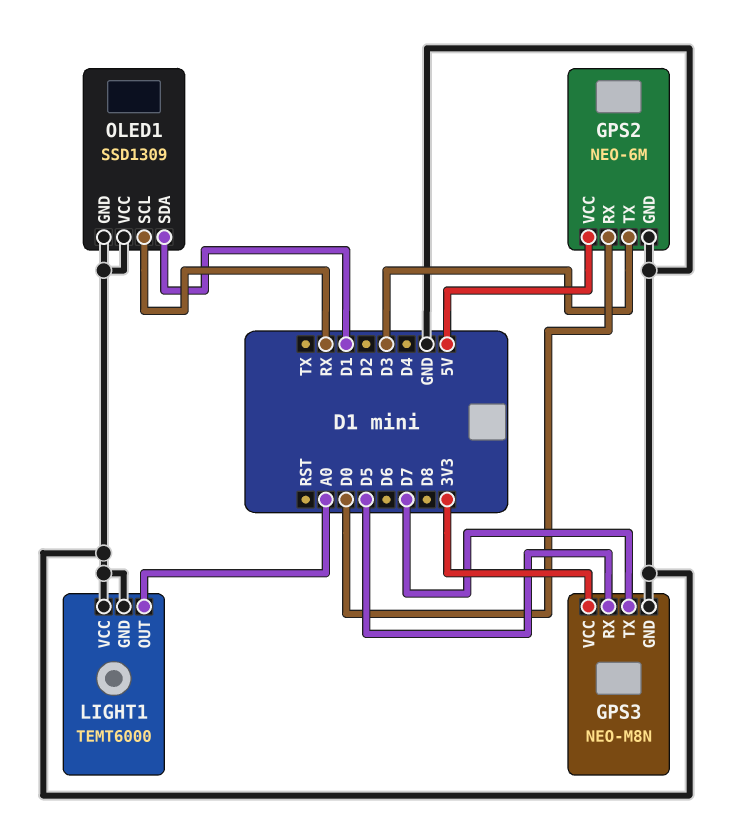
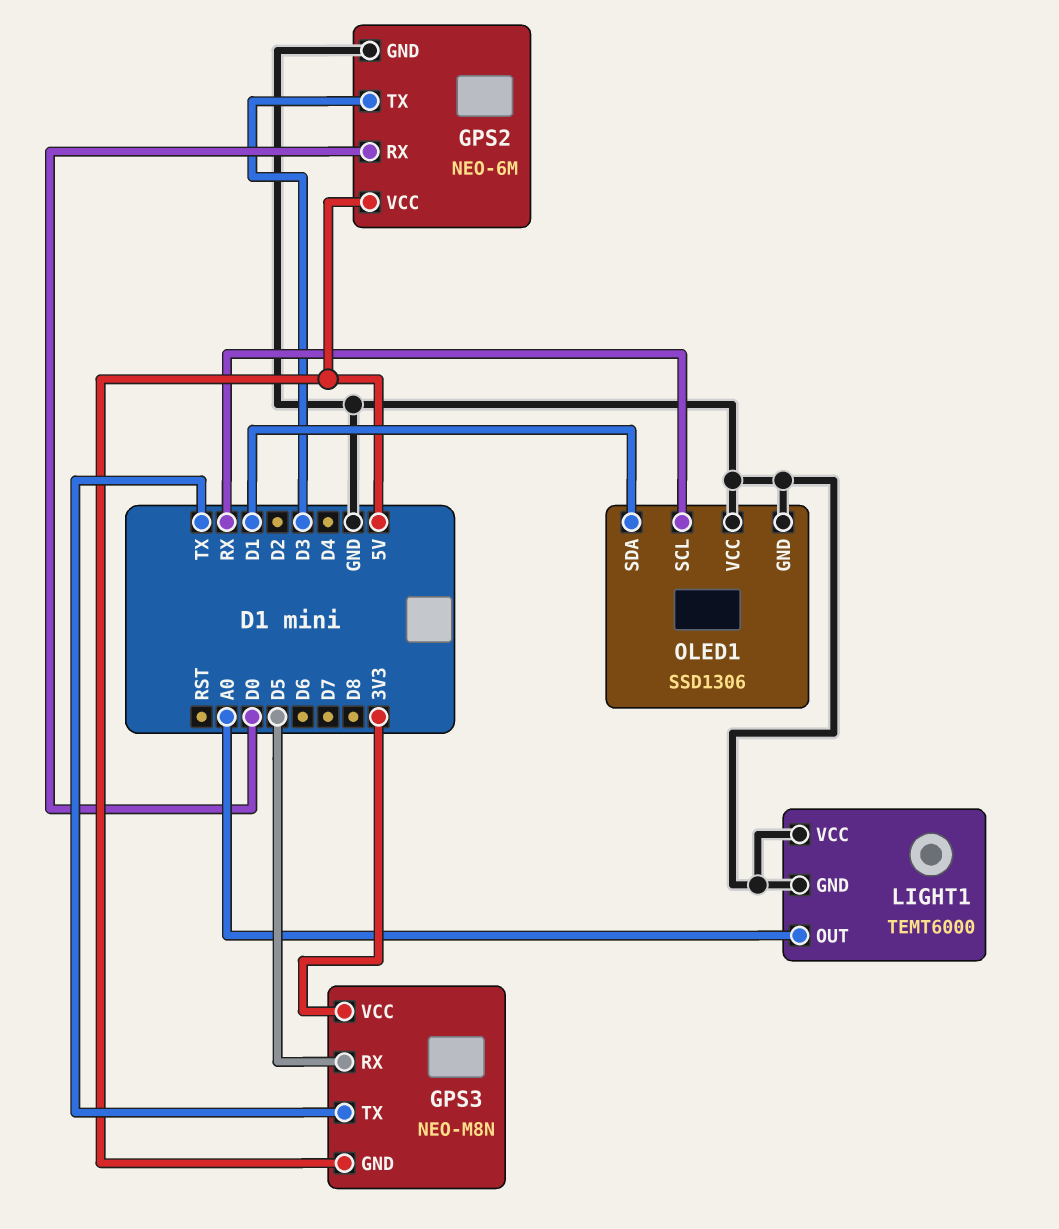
GPS3 pin GND: GND -> 5V
GPS3 pin TX: D7 -> TX
OLED1: SSD1309 -> SSD1306

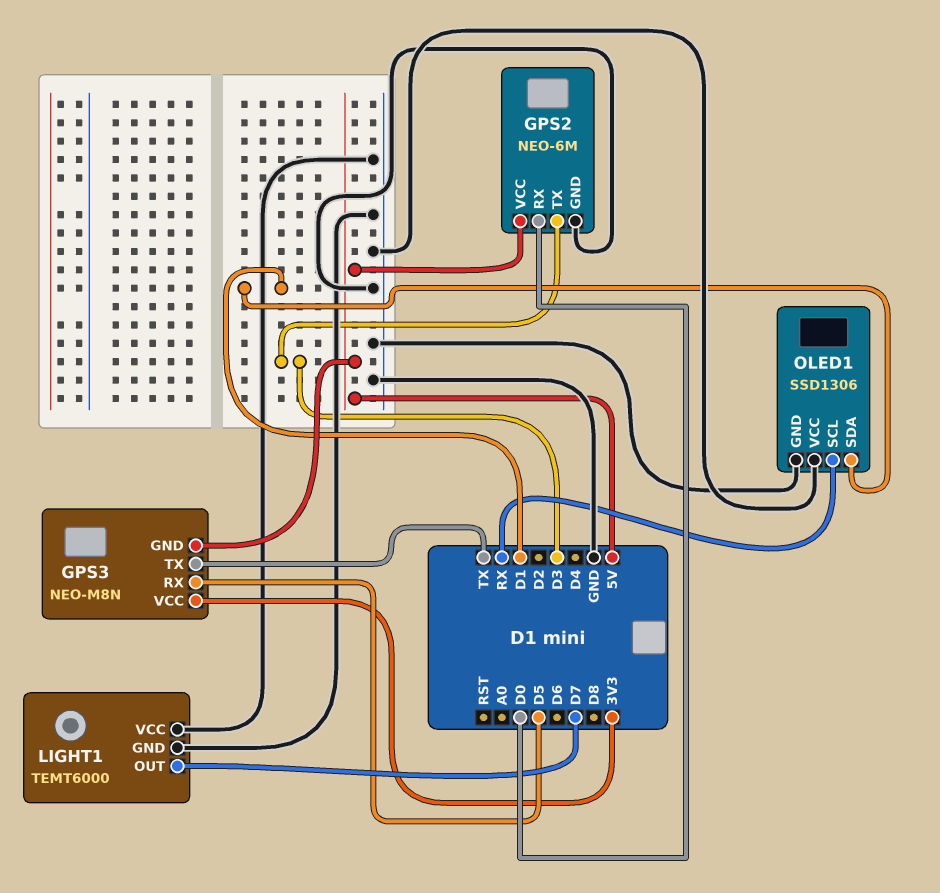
LIGHT1 pin OUT: A0 -> D7

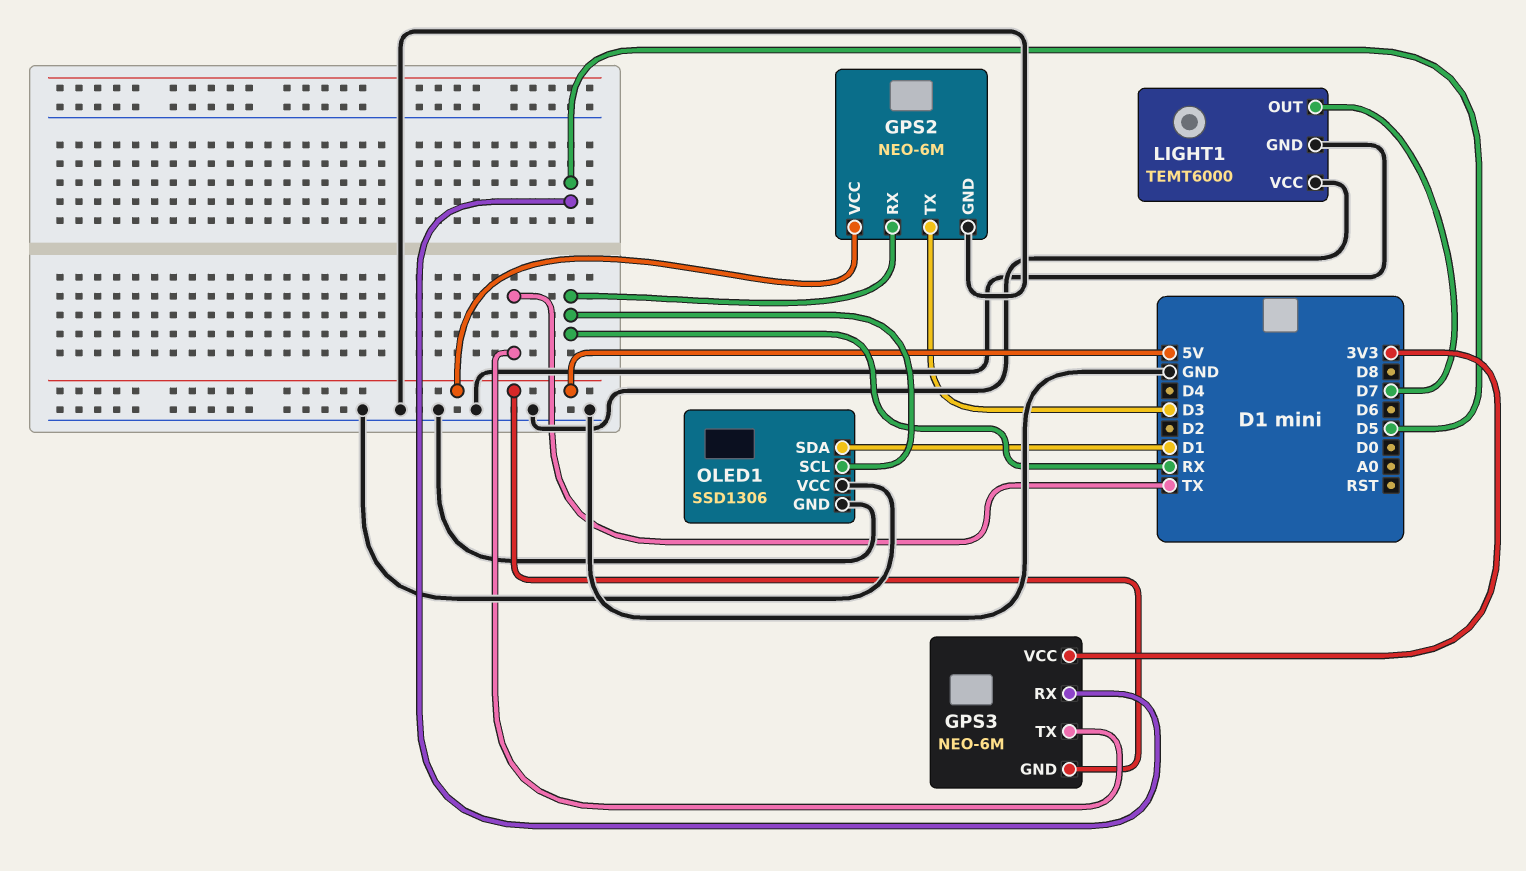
GPS2 pin RX: D0 -> RX
GPS3: NEO-M8N -> NEO-6M

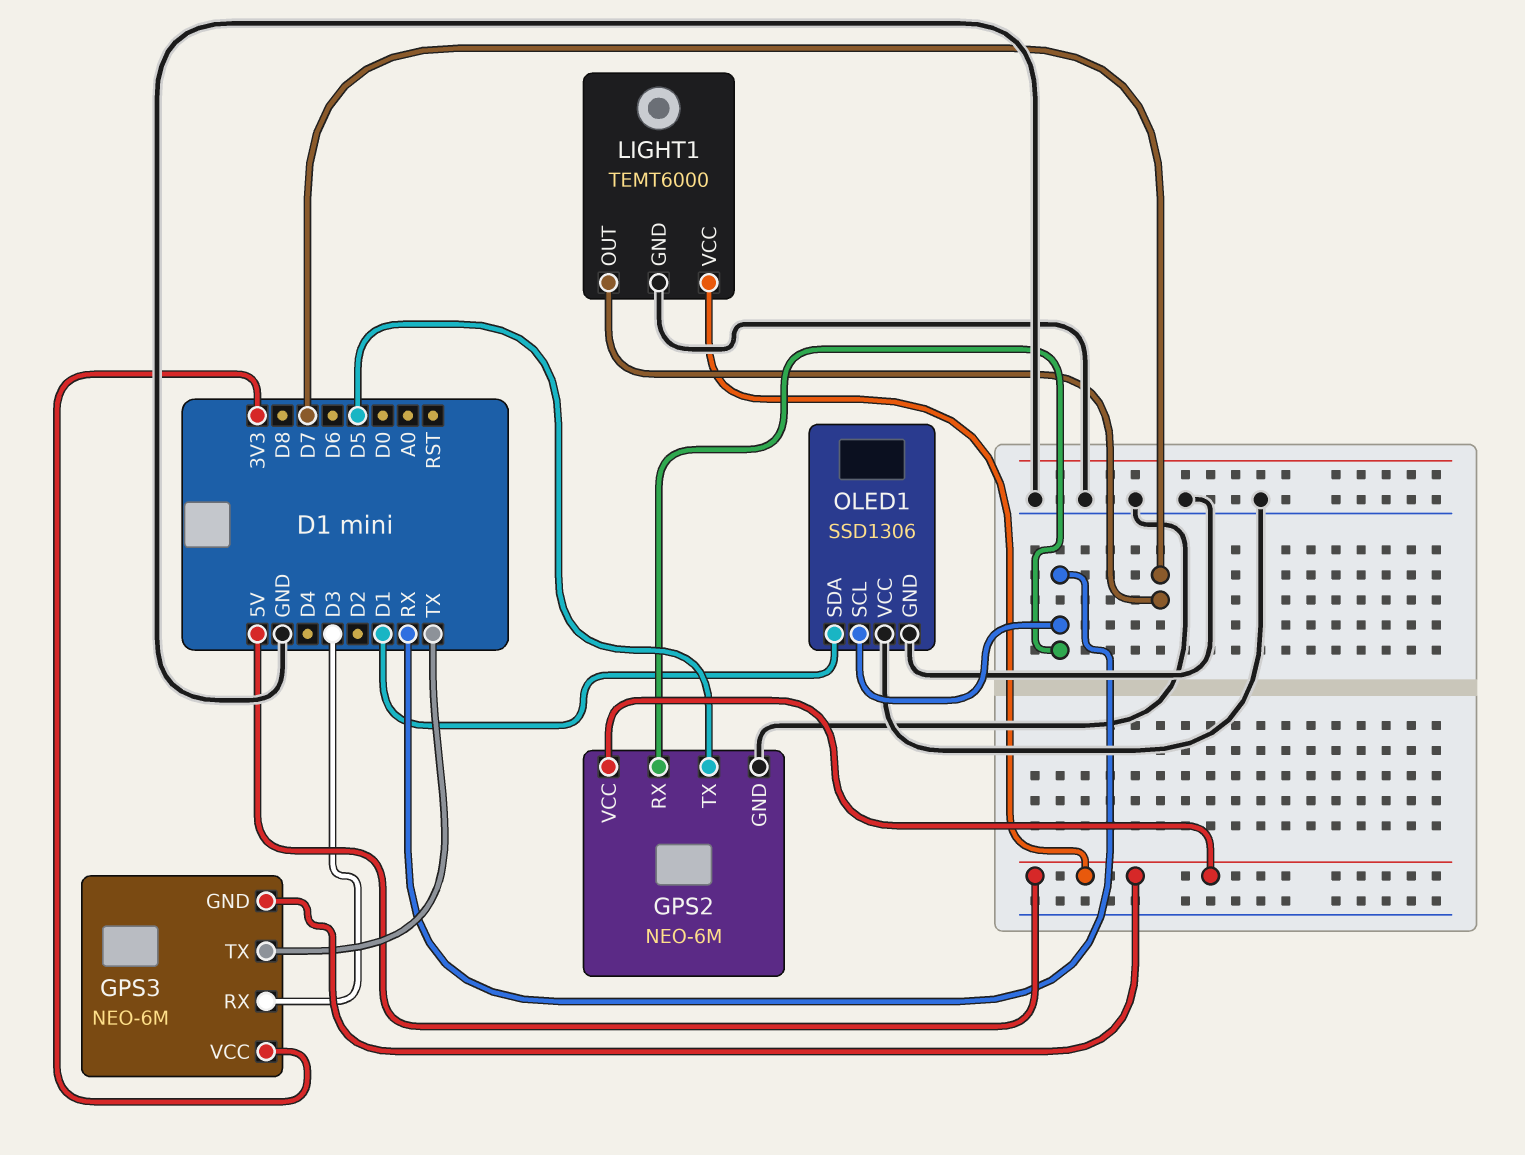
GPS2 pin TX: D3 -> D5
GPS3 pin RX: D5 -> D3
LIGHT1 pin VCC: GND -> 5V

